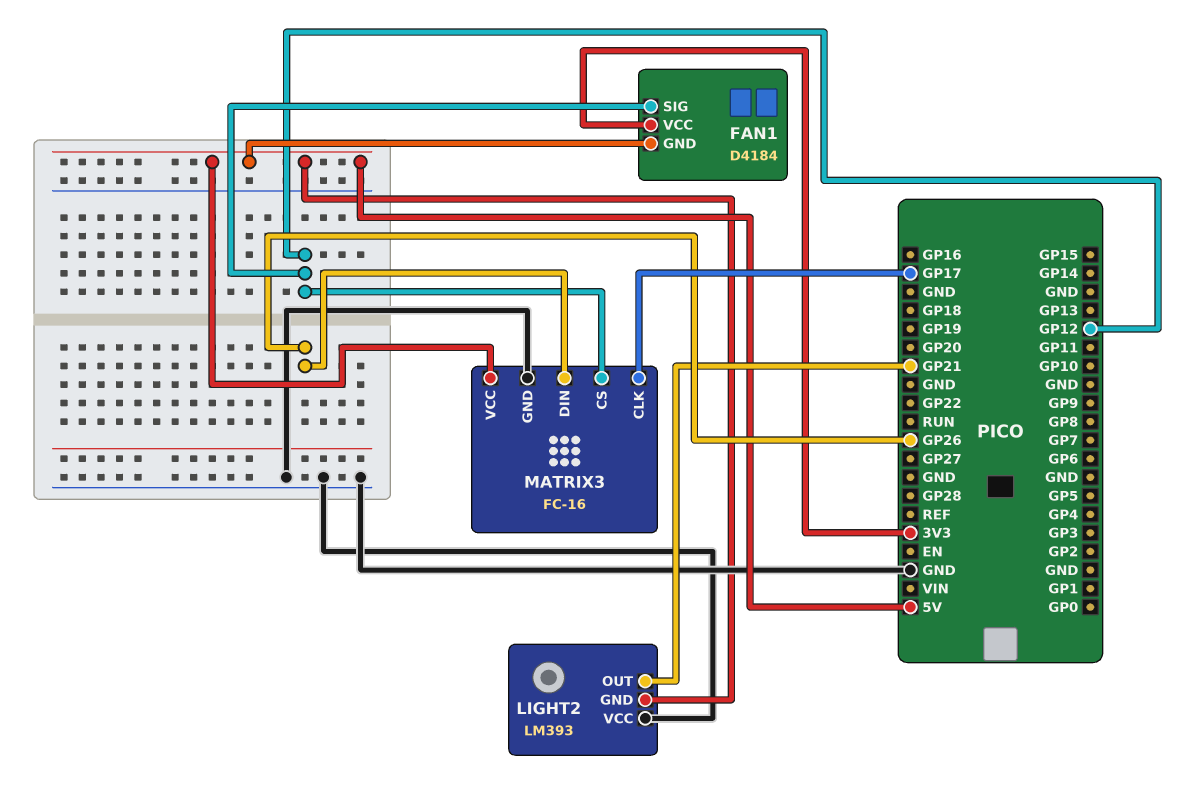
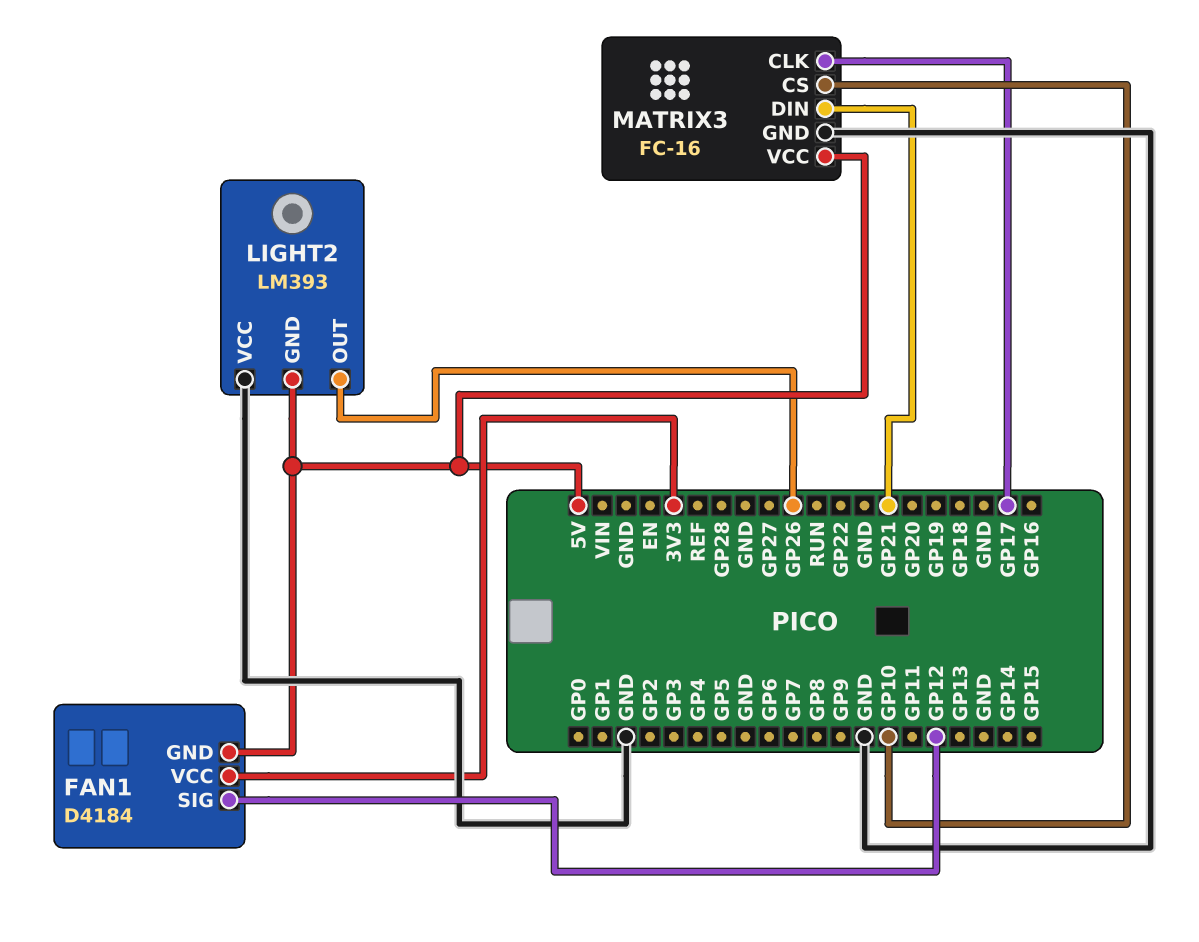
LIGHT2 pin OUT: GP21 -> GP26
MATRIX3 pin CS: GP12 -> GP10
MATRIX3 pin DIN: GP26 -> GP21

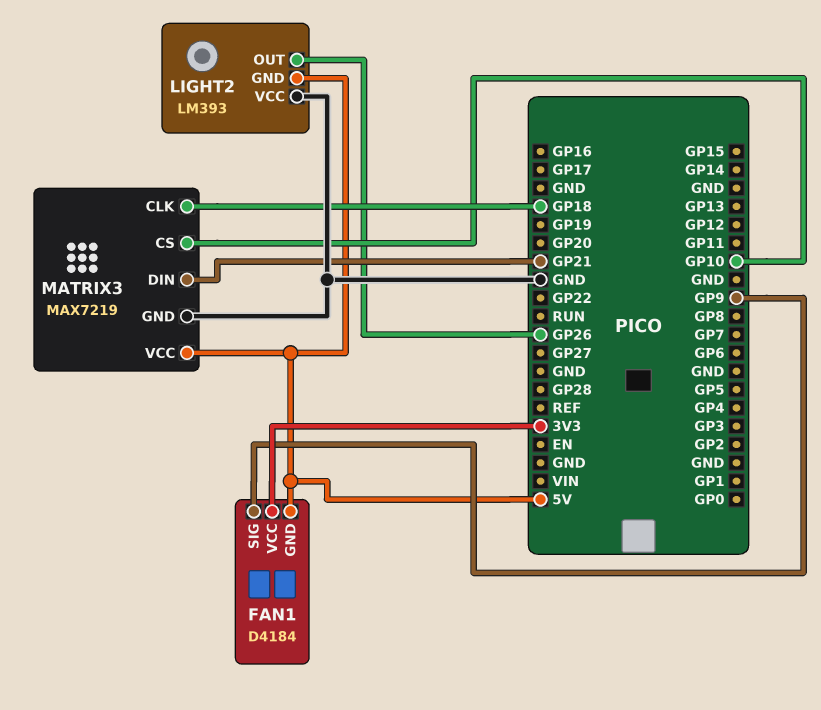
FAN1 pin SIG: GP12 -> GP9
MATRIX3: FC-16 -> MAX7219
MATRIX3 pin CLK: GP17 -> GP18

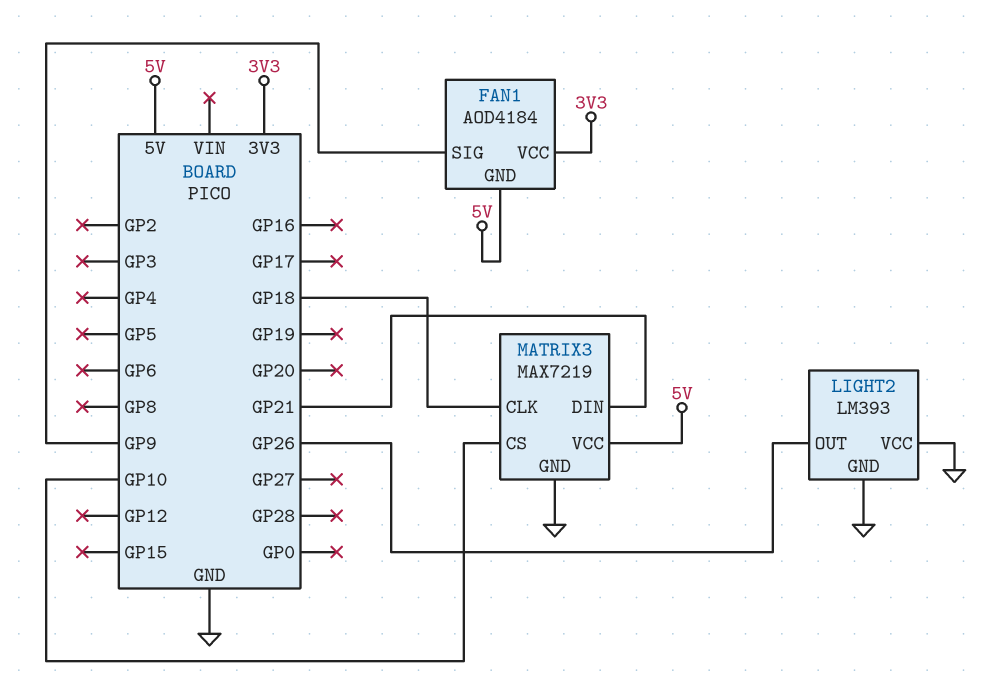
FAN1: D4184 -> AOD4184
LIGHT2 pin GND: 5V -> GND

